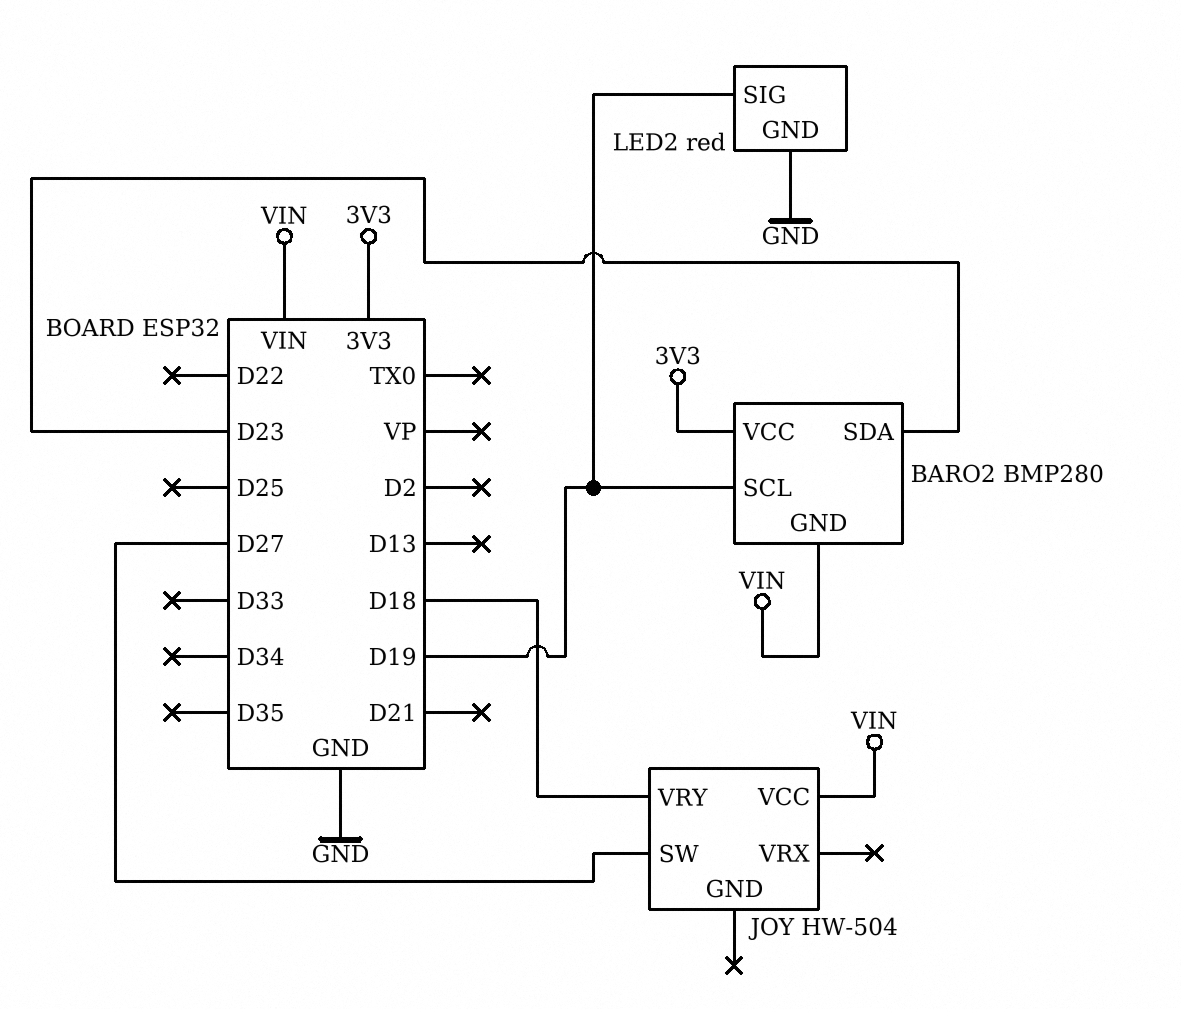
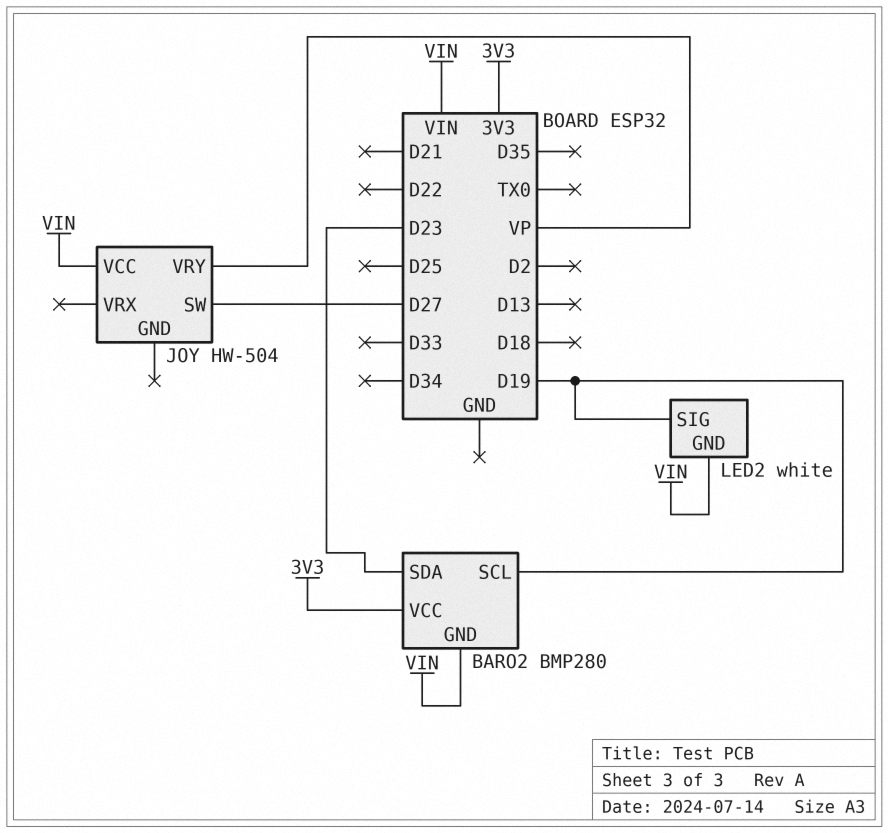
JOY pin VRY: D18 -> VP
LED2: red -> white
LED2 pin GND: GND -> VIN

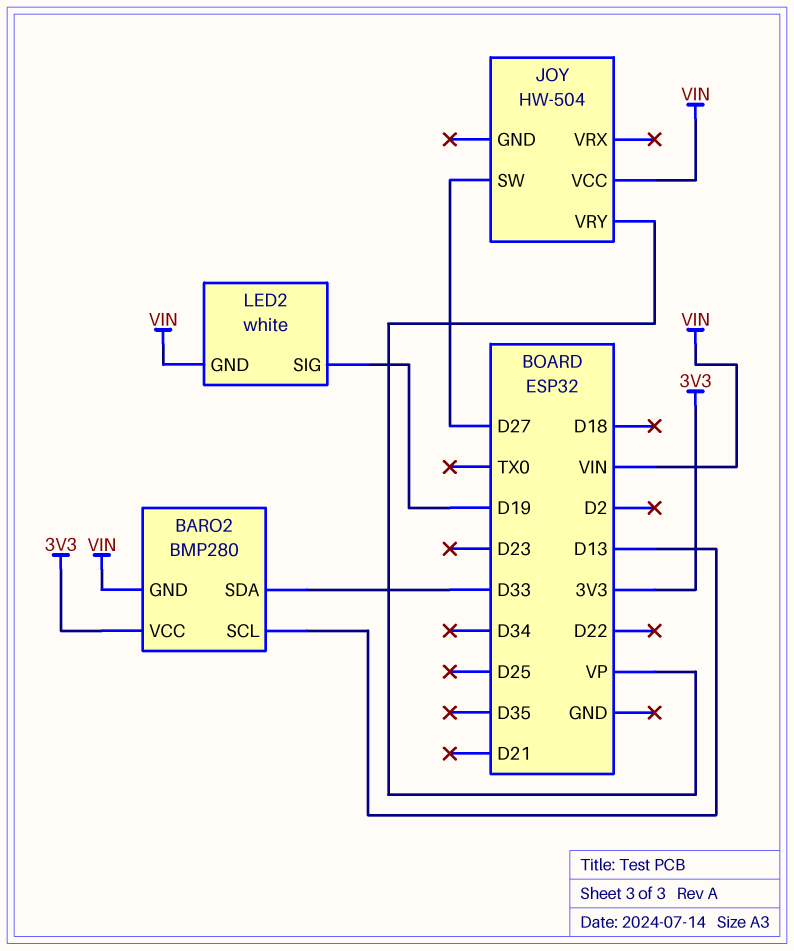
BARO2 pin SCL: D19 -> D13
BARO2 pin SDA: D23 -> D33

